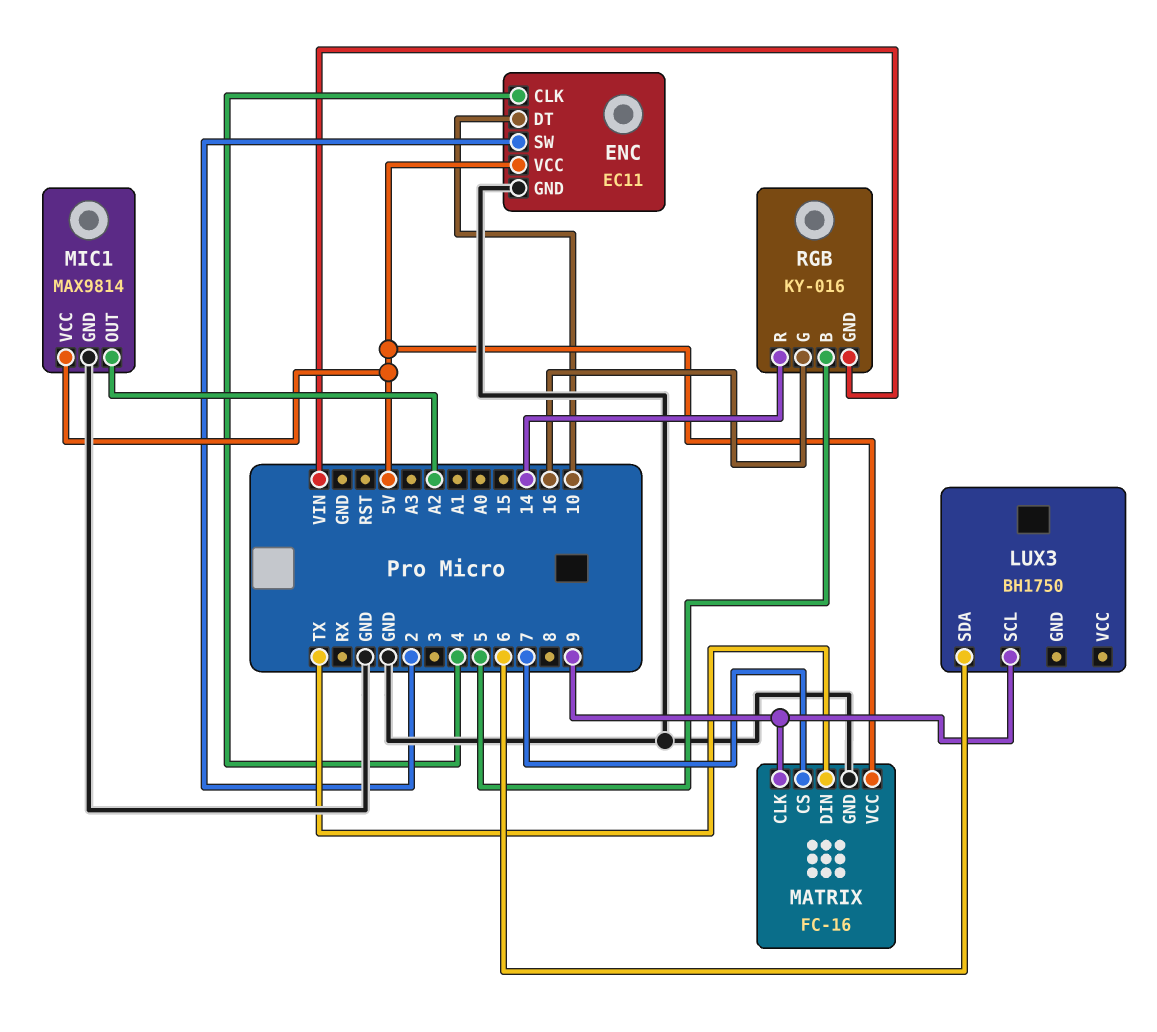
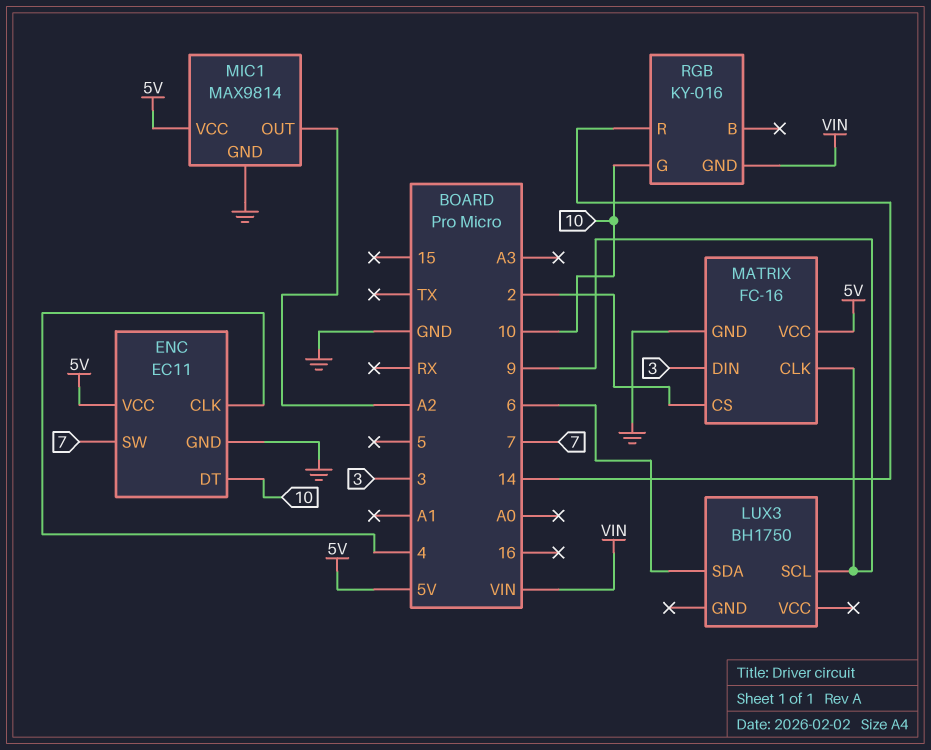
ENC pin SW: 2 -> 7
MATRIX pin CS: 7 -> 2
MATRIX pin DIN: TX -> 3
RGB pin B: 5 -> none
RGB pin G: 16 -> 10

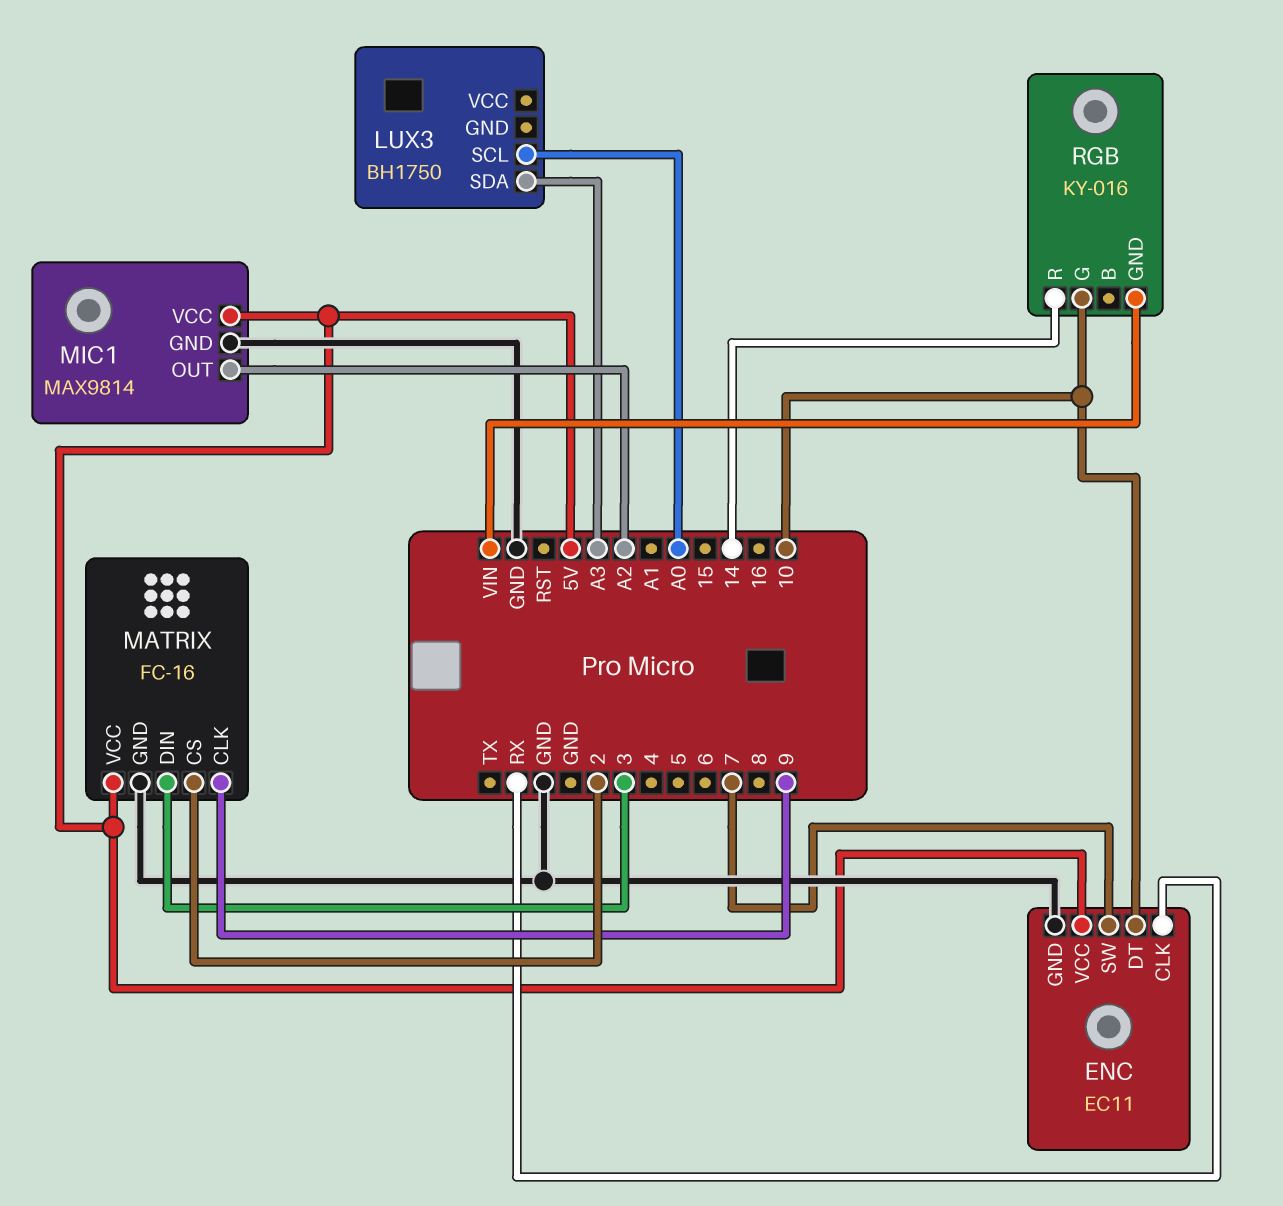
ENC pin CLK: 4 -> RX
LUX3 pin SCL: 9 -> A0
LUX3 pin SDA: 6 -> A3

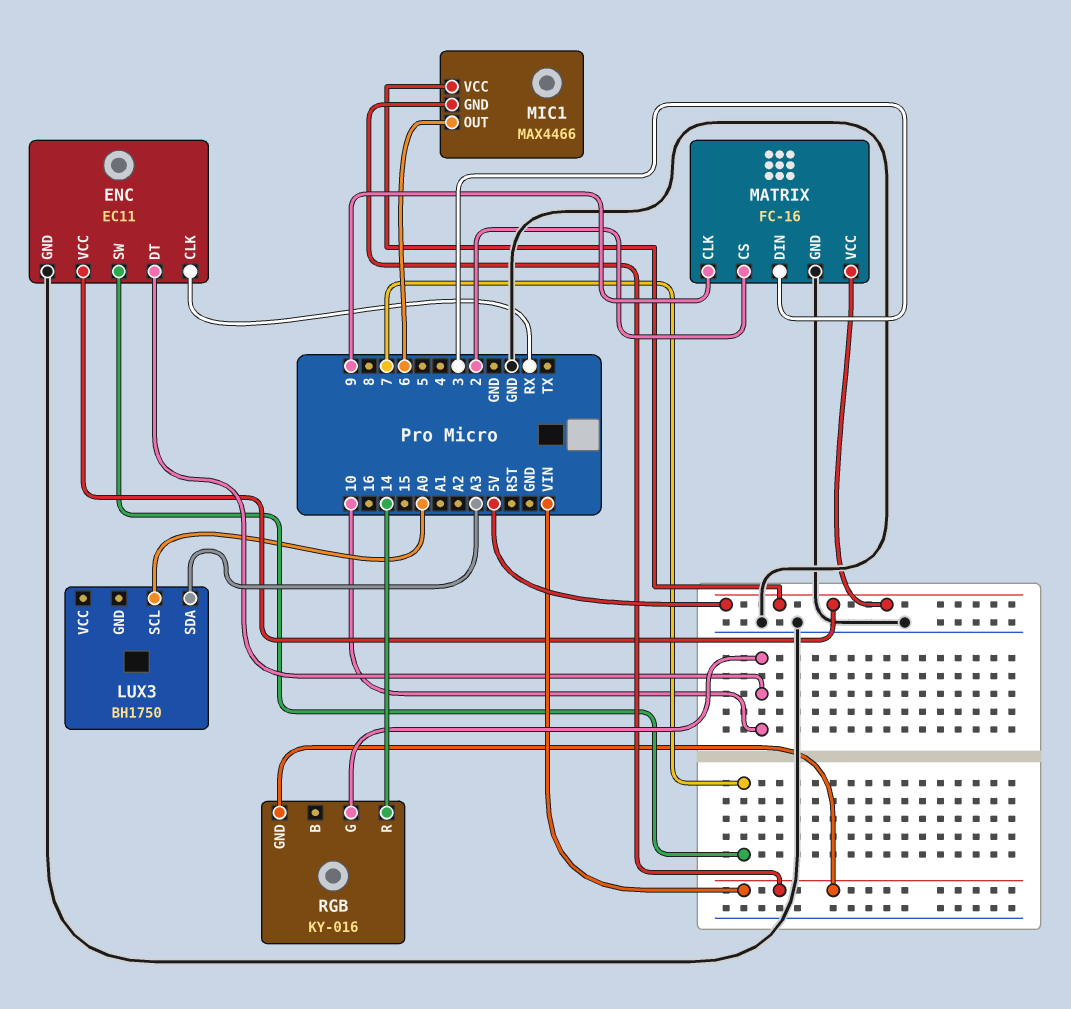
MIC1: MAX9814 -> MAX4466
MIC1 pin GND: GND -> VIN
MIC1 pin OUT: A2 -> 6

